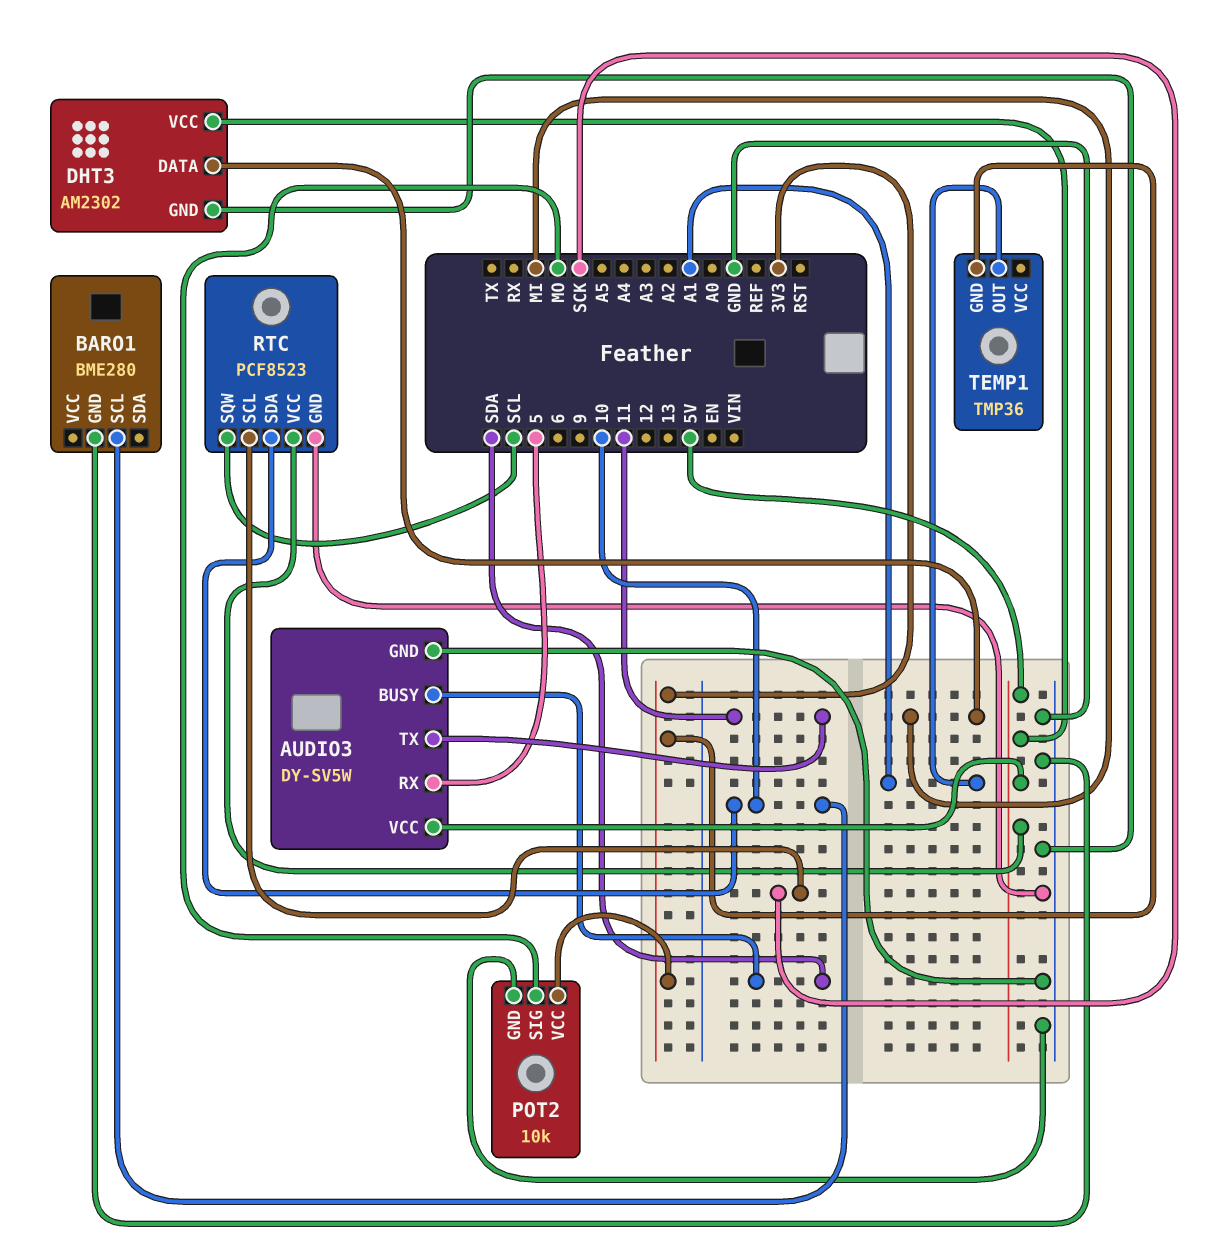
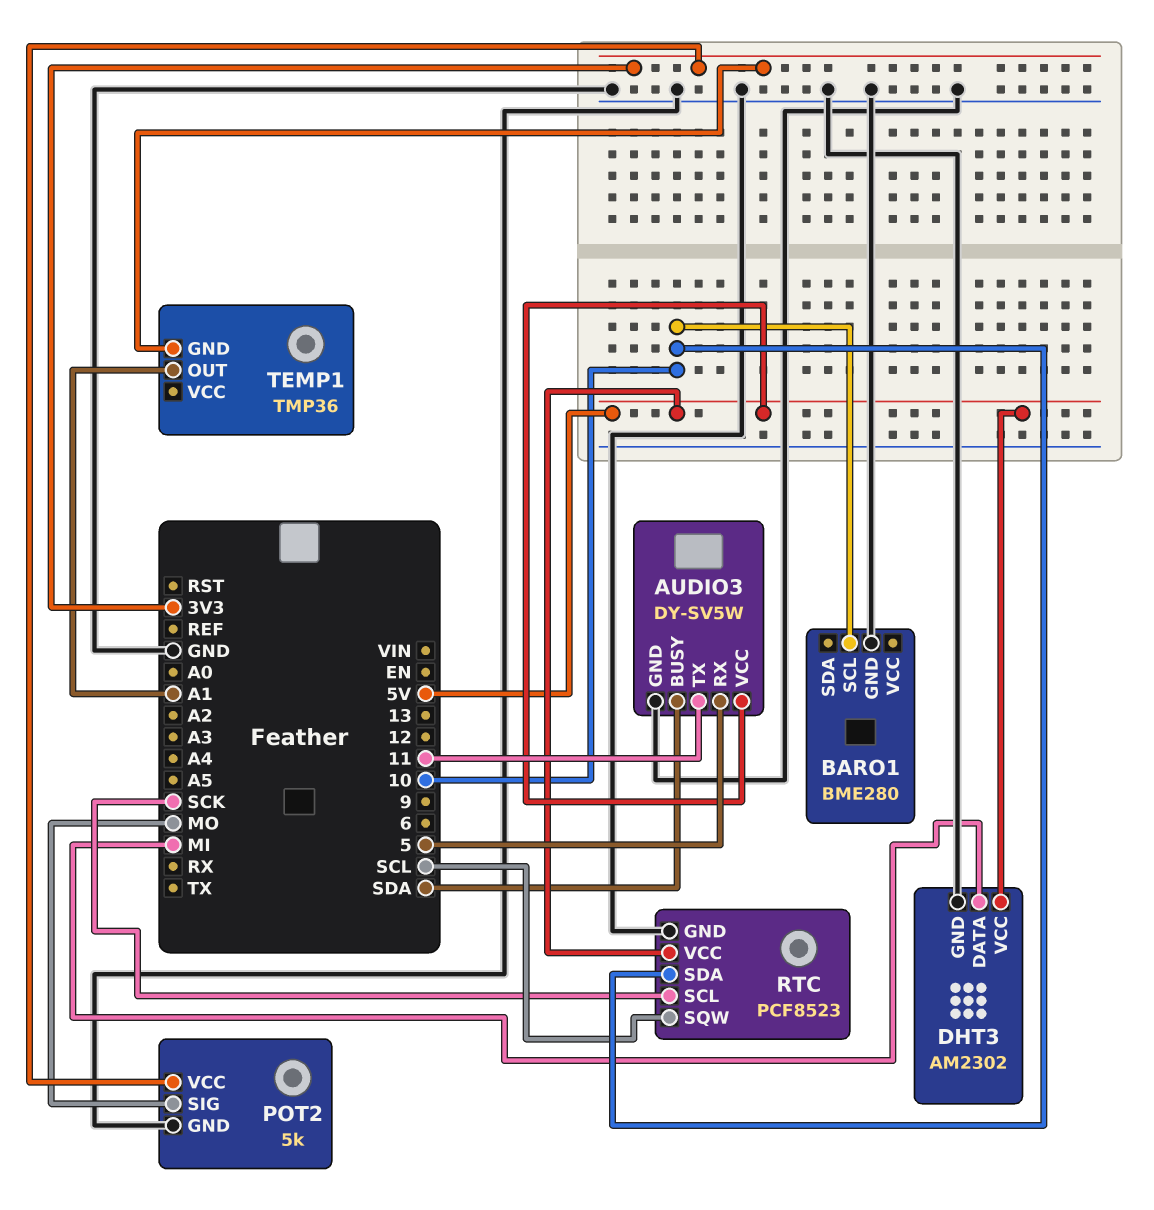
POT2: 10k -> 5k

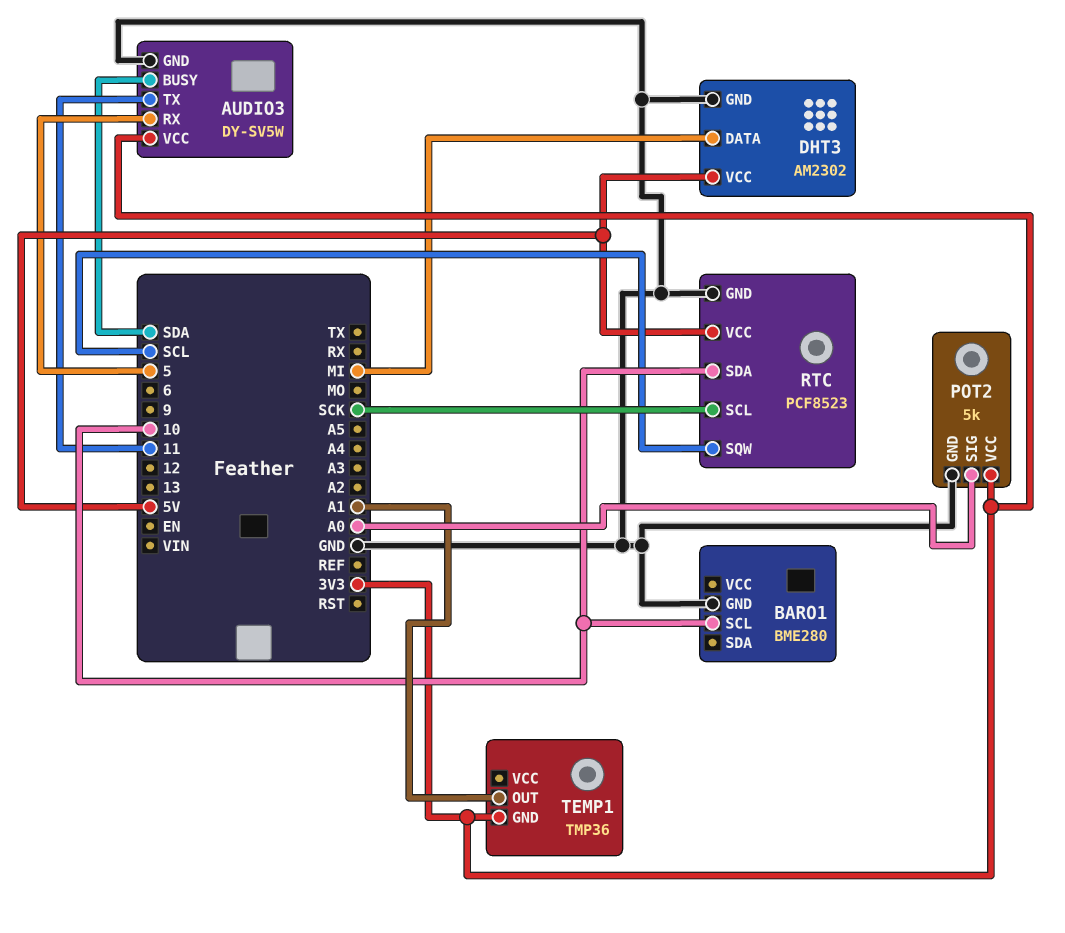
AUDIO3 pin VCC: 5V -> 3V3
POT2 pin SIG: MO -> A0

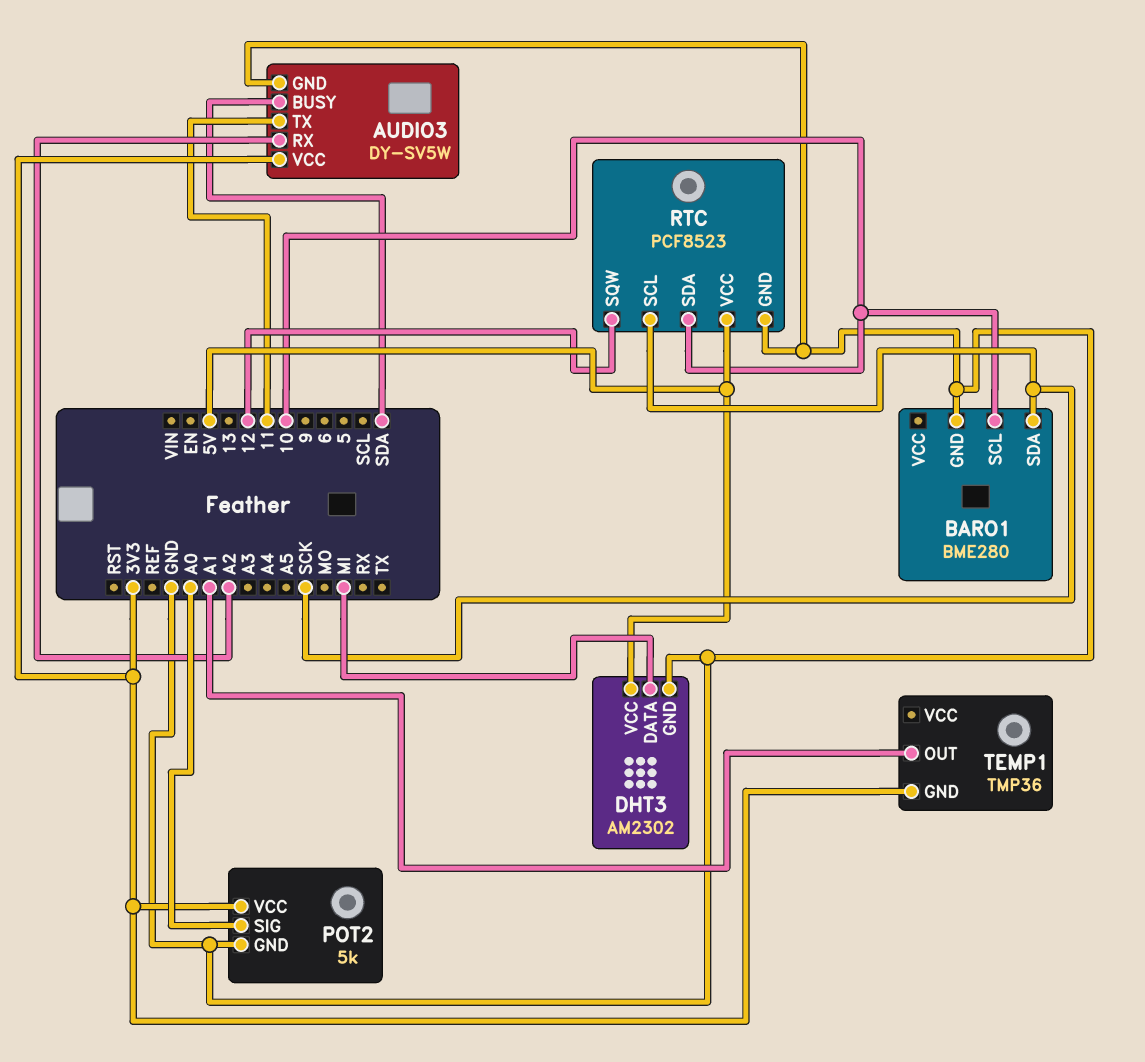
AUDIO3 pin RX: 5 -> A2
BARO1 pin SDA: none -> SCK
RTC pin SQW: SCL -> 12

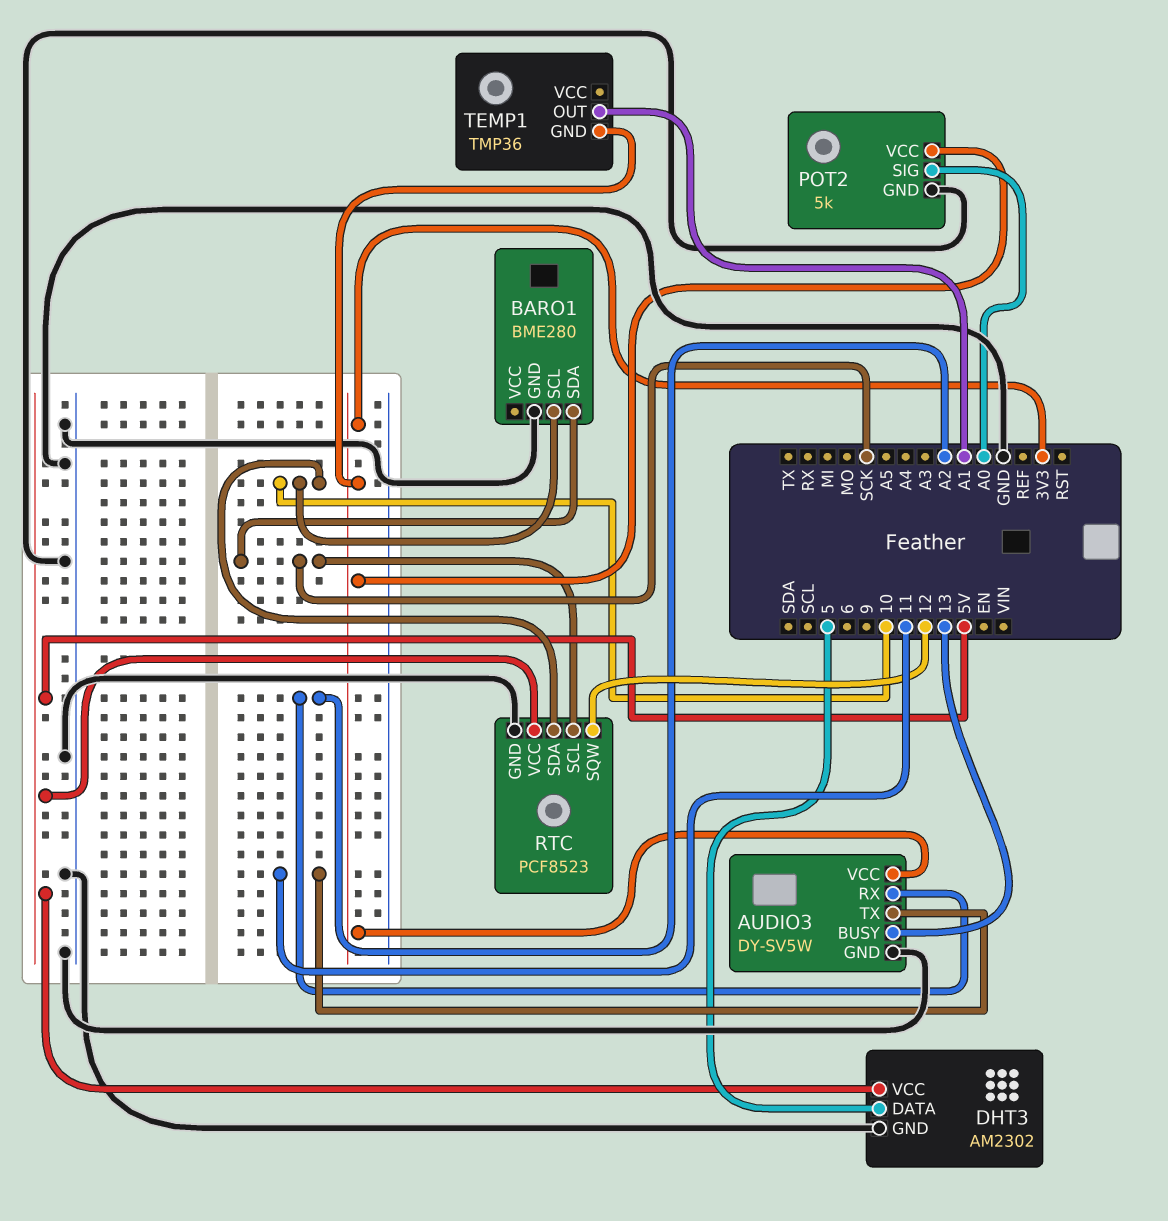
AUDIO3 pin BUSY: SDA -> 13
DHT3 pin DATA: MI -> 5

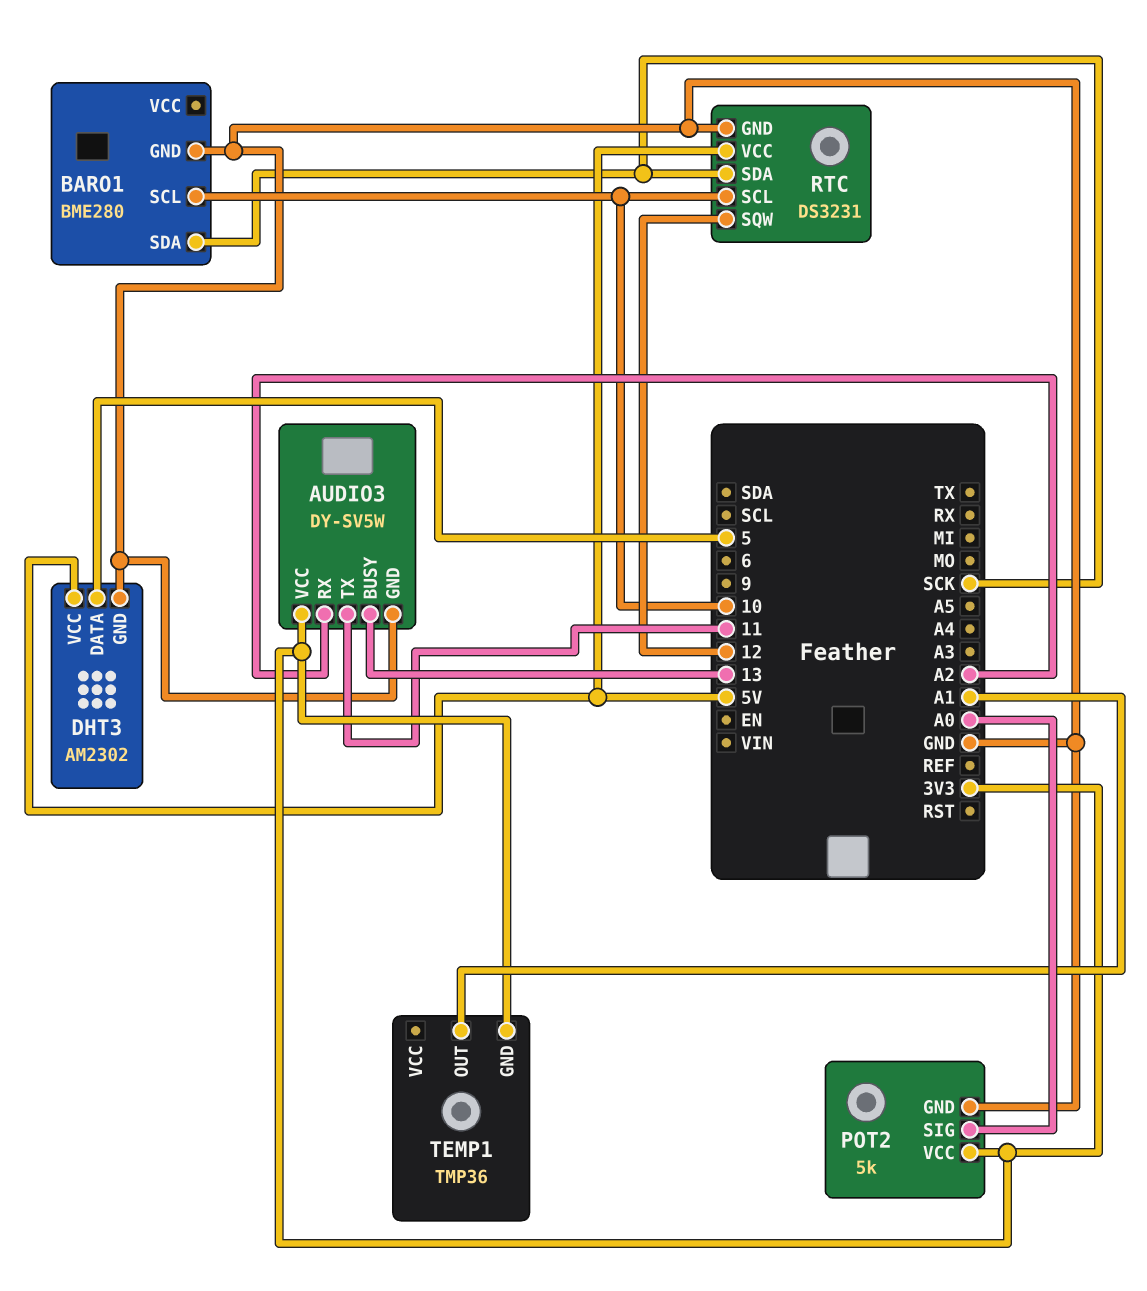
RTC: PCF8523 -> DS3231
RTC pin SCL: SCK -> 10
RTC pin SDA: 10 -> SCK

